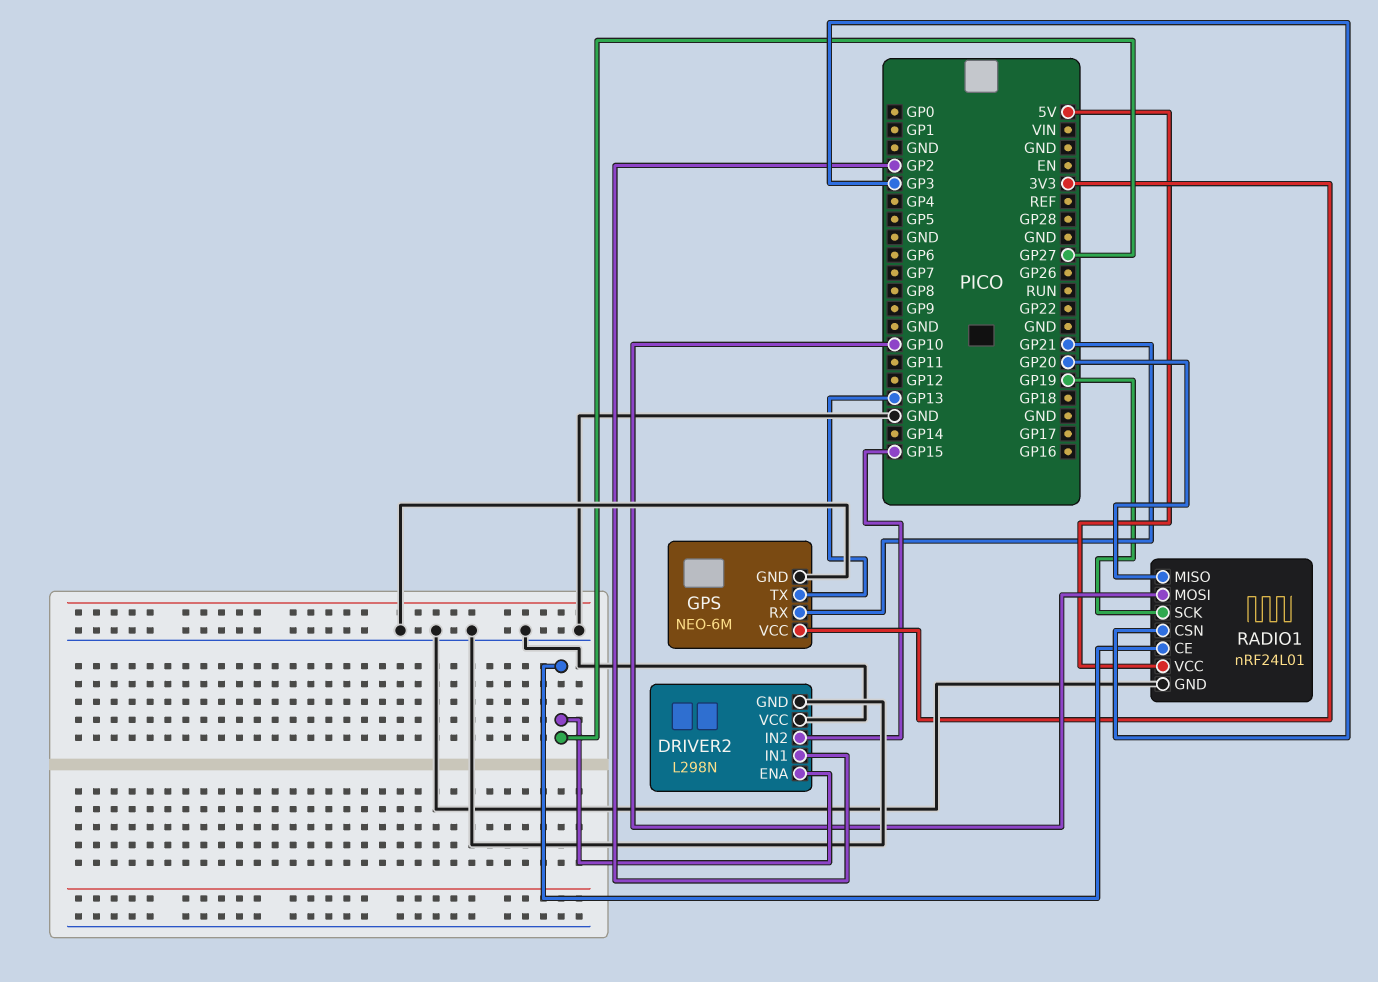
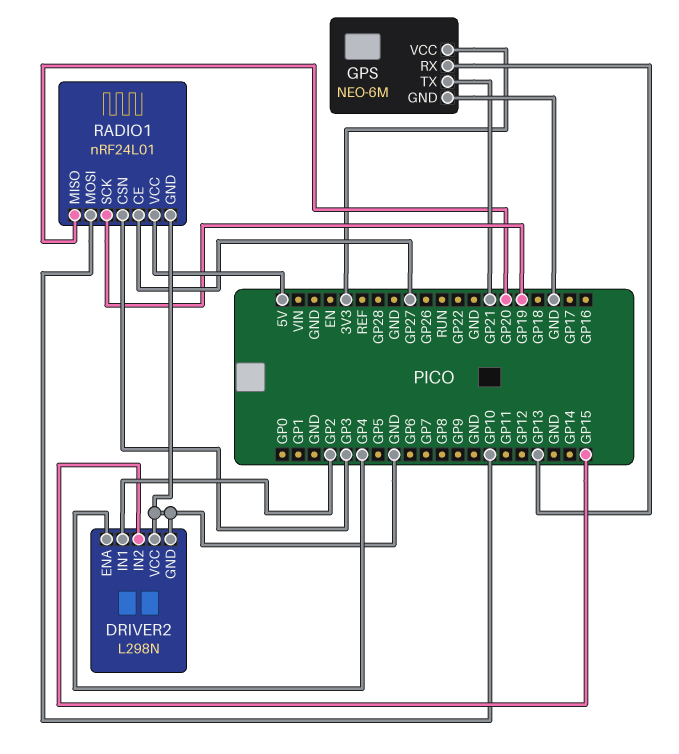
DRIVER2 pin ENA: GP27 -> GP4
GPS pin RX: GP21 -> GP13
GPS pin TX: GP13 -> GP21

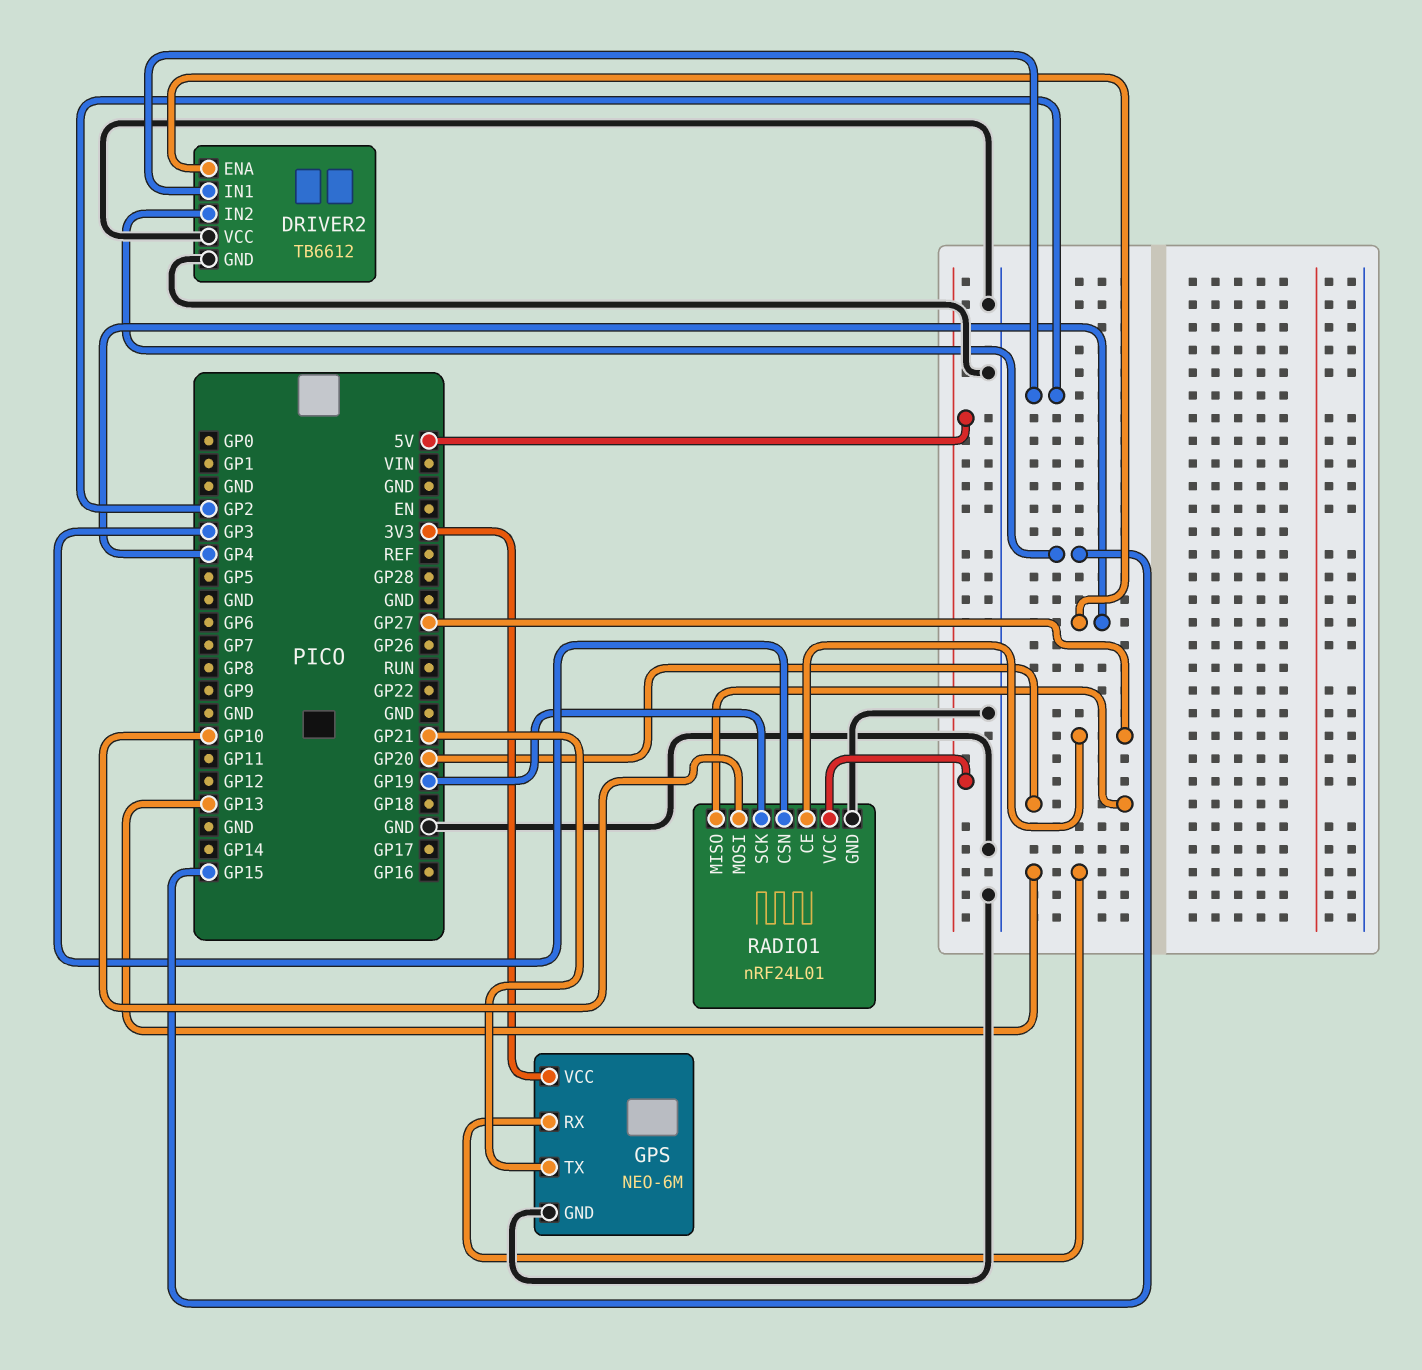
DRIVER2: L298N -> TB6612

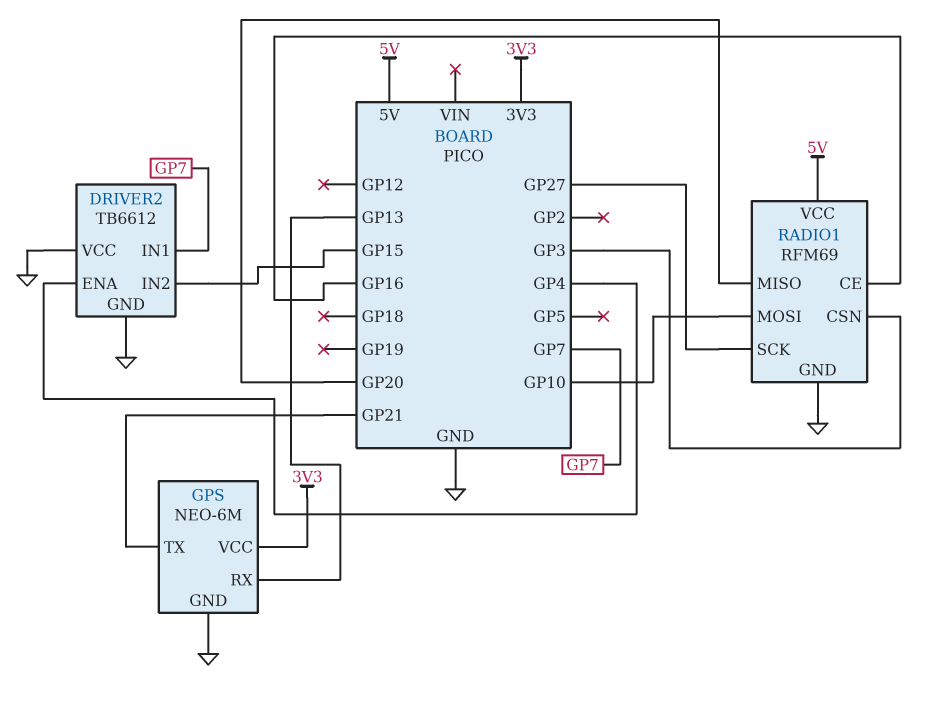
DRIVER2 pin IN1: GP2 -> GP7
RADIO1: nRF24L01 -> RFM69
RADIO1 pin CE: GP27 -> GP16
RADIO1 pin SCK: GP19 -> GP27

